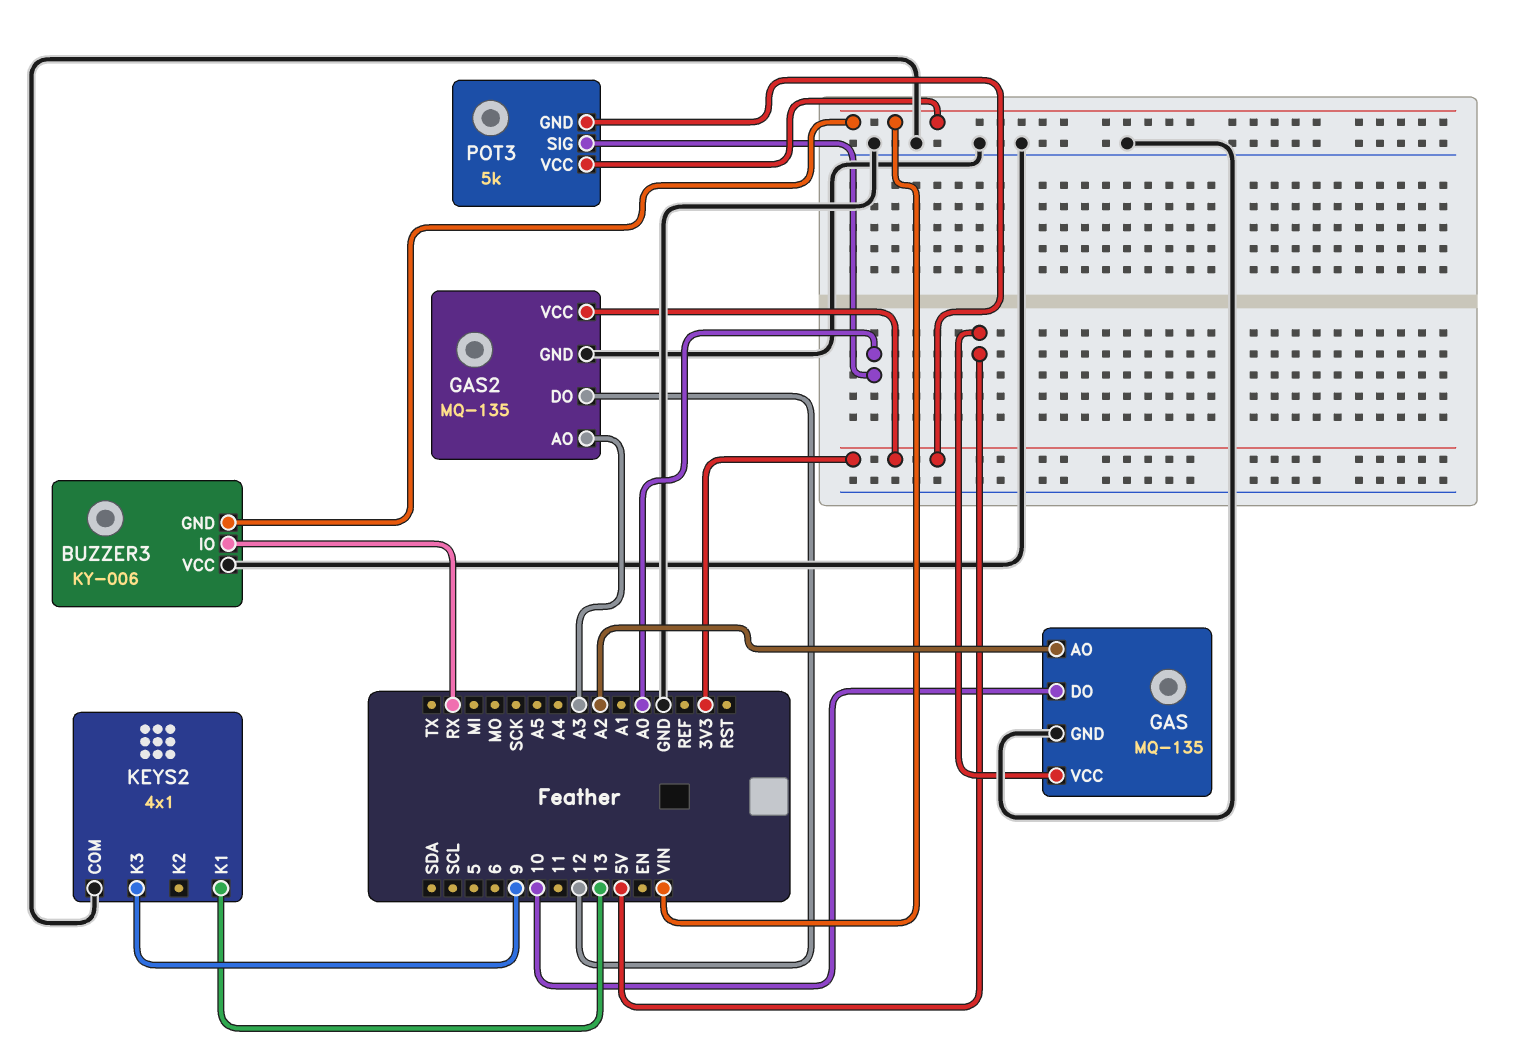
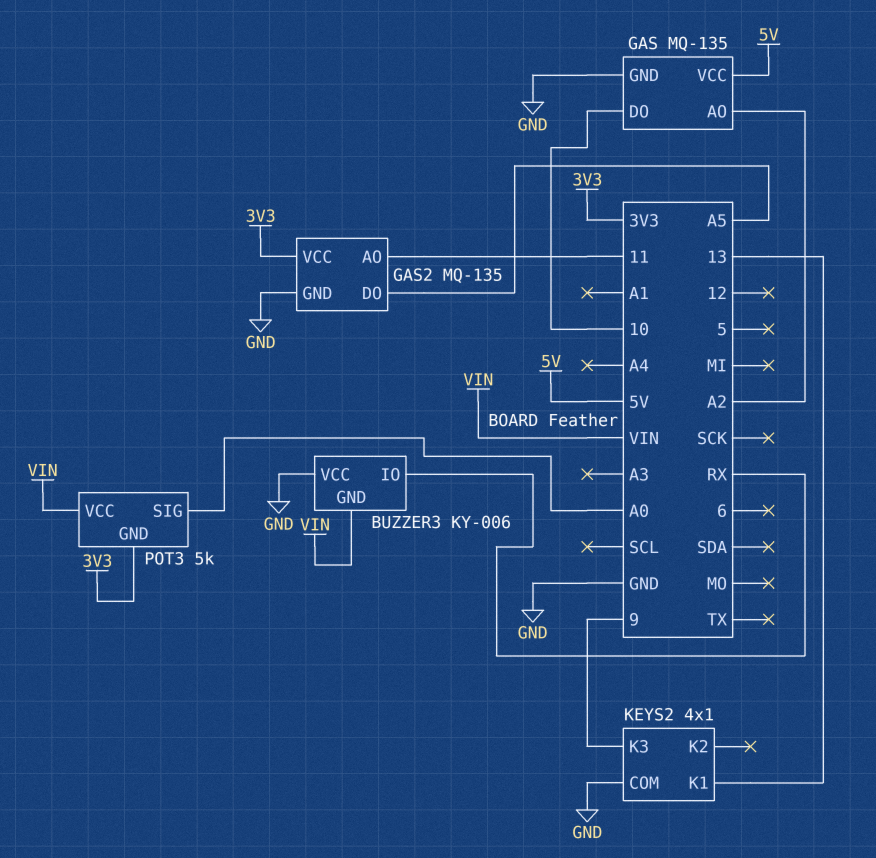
GAS2 pin AO: A3 -> 11
GAS2 pin DO: 12 -> A5

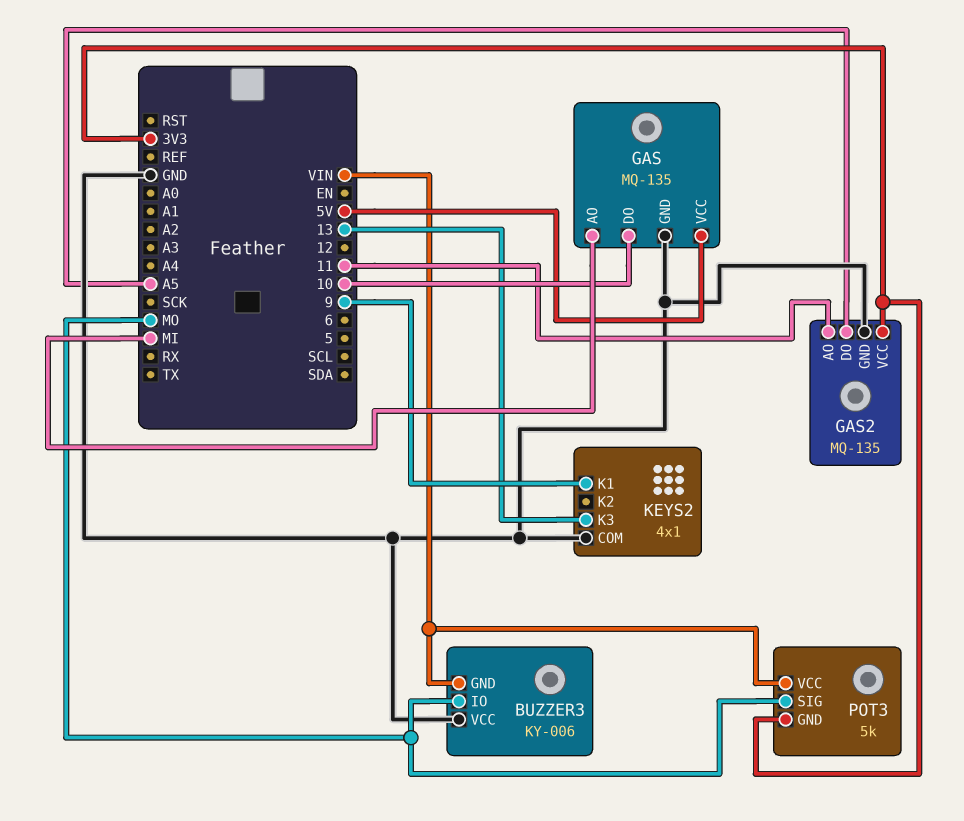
BUZZER3 pin IO: RX -> MO
GAS pin AO: A2 -> MI
KEYS2 pin K1: 13 -> 9
KEYS2 pin K3: 9 -> 13
POT3 pin SIG: A0 -> MO

